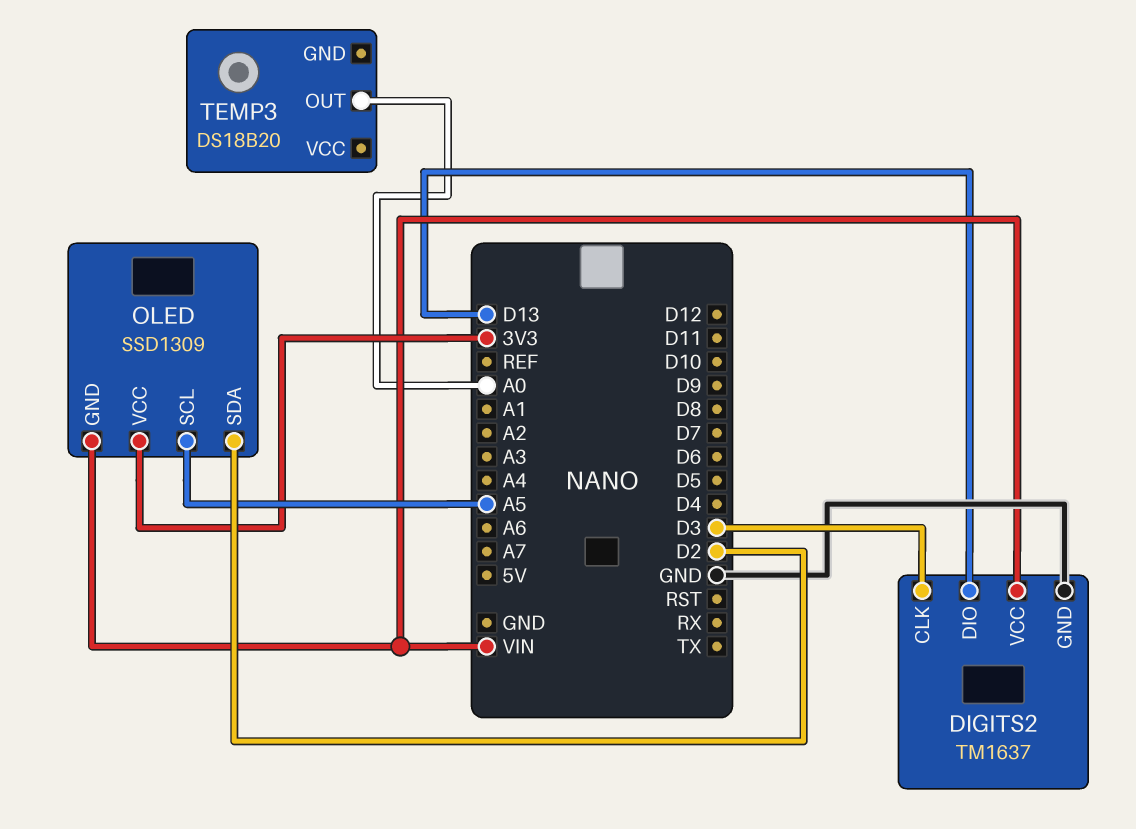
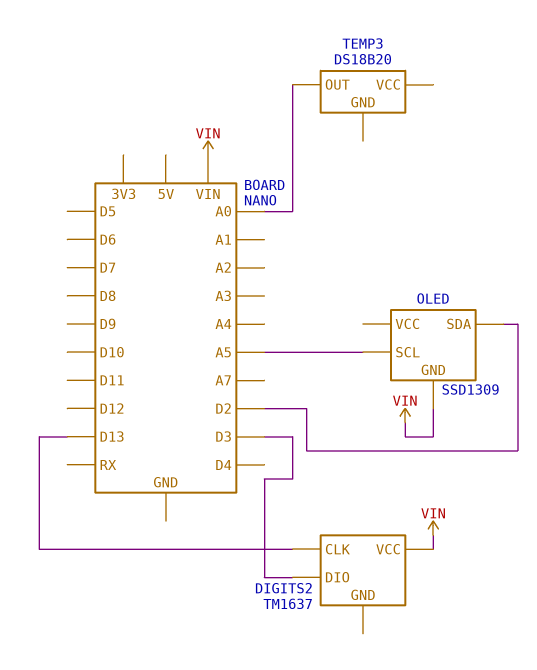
DIGITS2 pin CLK: D3 -> D13
DIGITS2 pin DIO: D13 -> D3
DIGITS2 pin GND: GND -> none
OLED pin VCC: 3V3 -> none

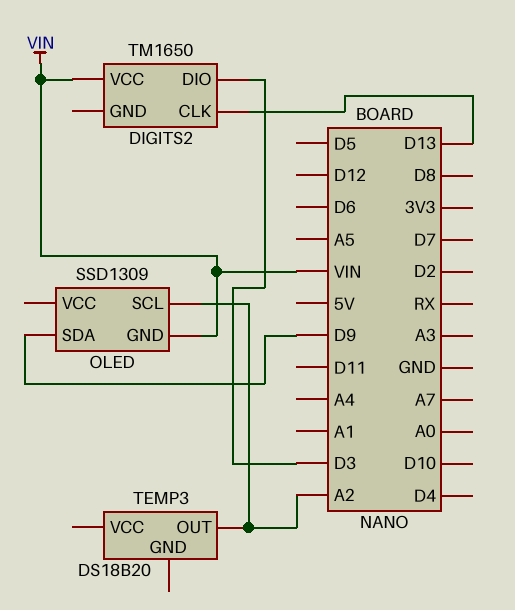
DIGITS2: TM1637 -> TM1650
OLED pin SCL: A5 -> A2
OLED pin SDA: D2 -> D9
TEMP3 pin OUT: A0 -> A2

